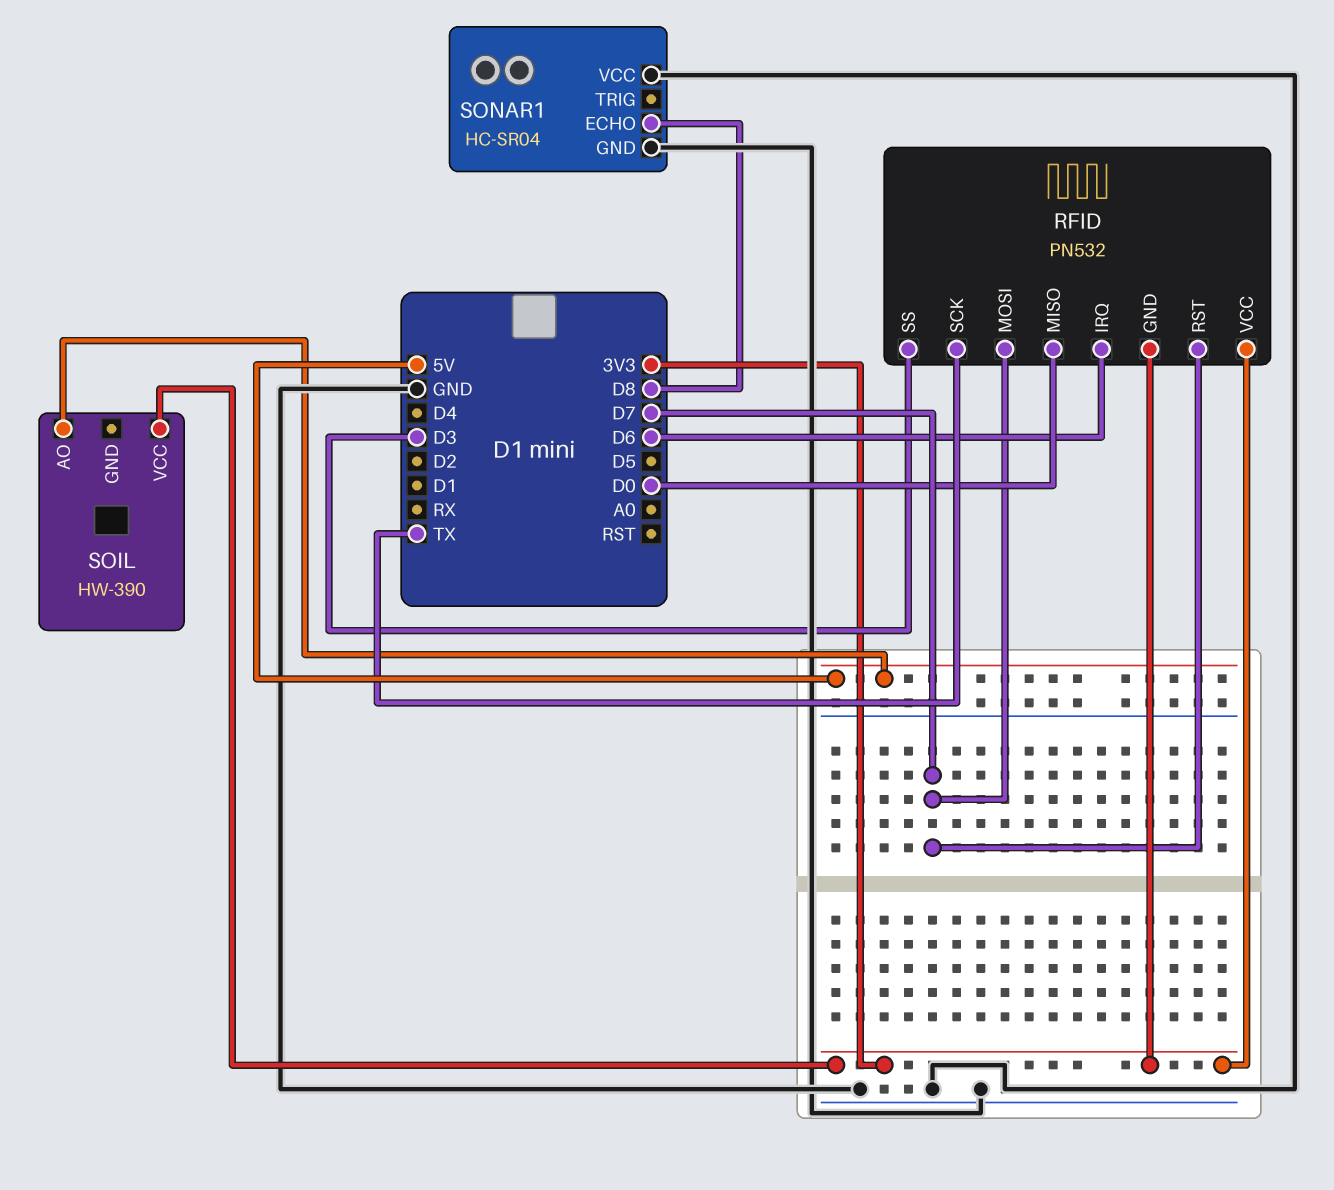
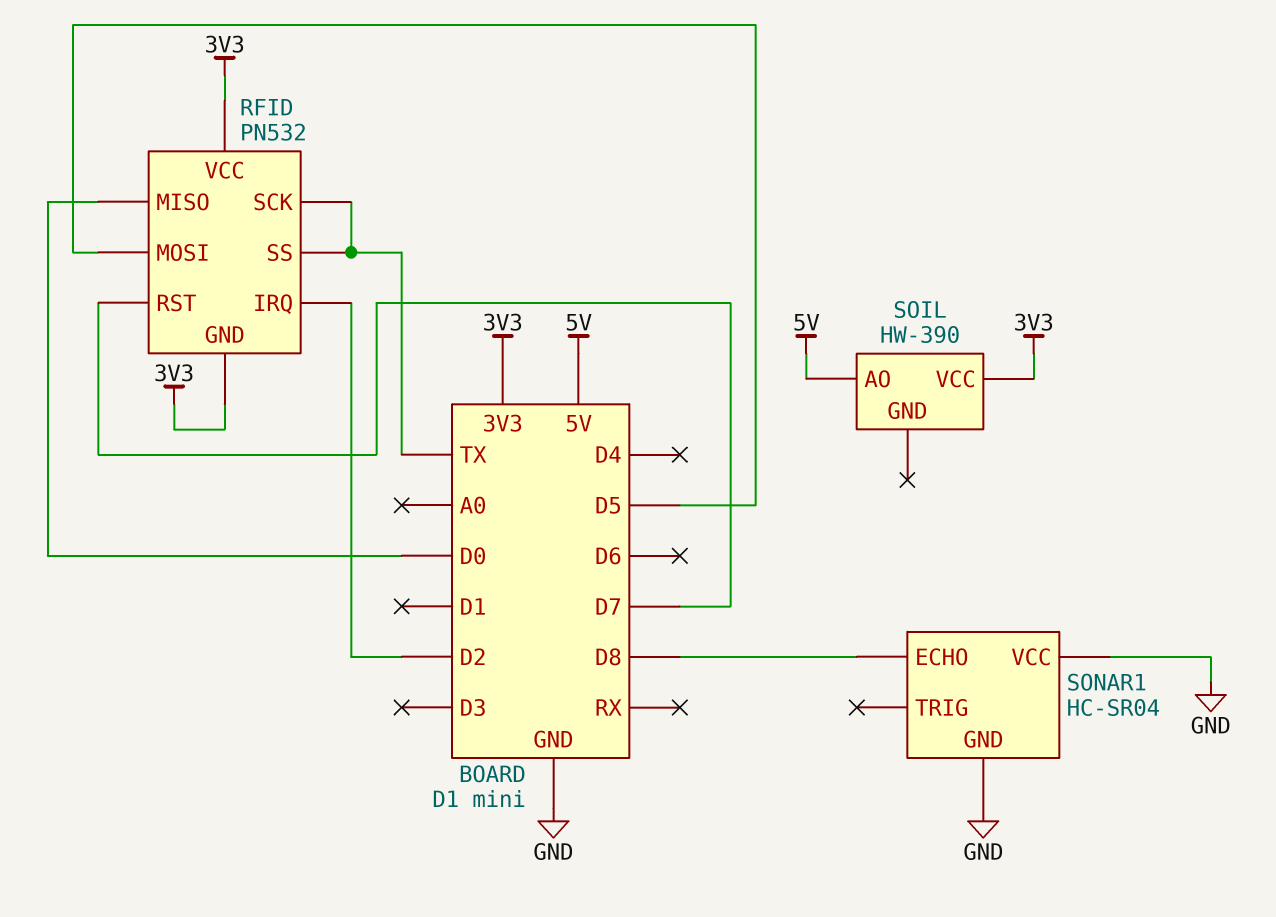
RFID pin IRQ: D6 -> D2
RFID pin MOSI: D7 -> D5
RFID pin SS: D3 -> TX

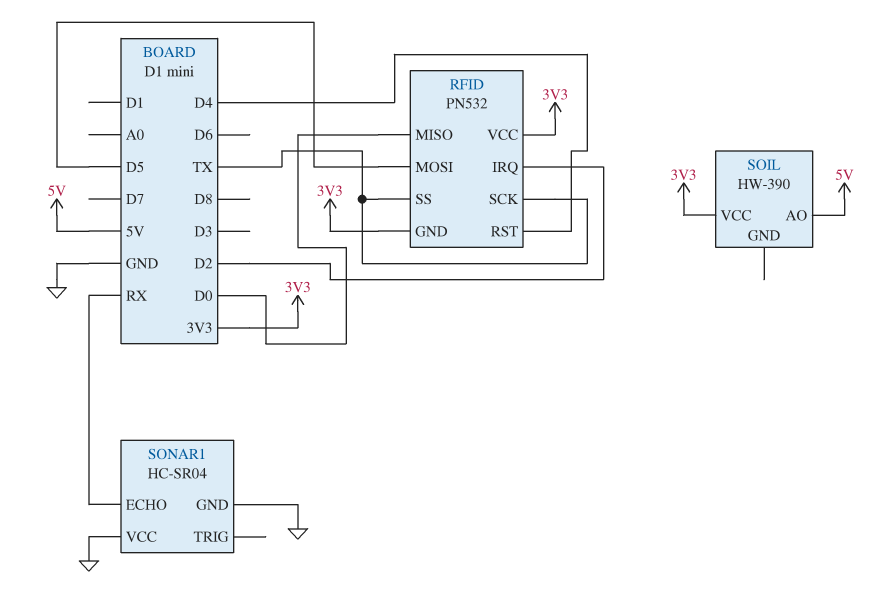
RFID pin RST: D7 -> D4
SONAR1 pin ECHO: D8 -> RX

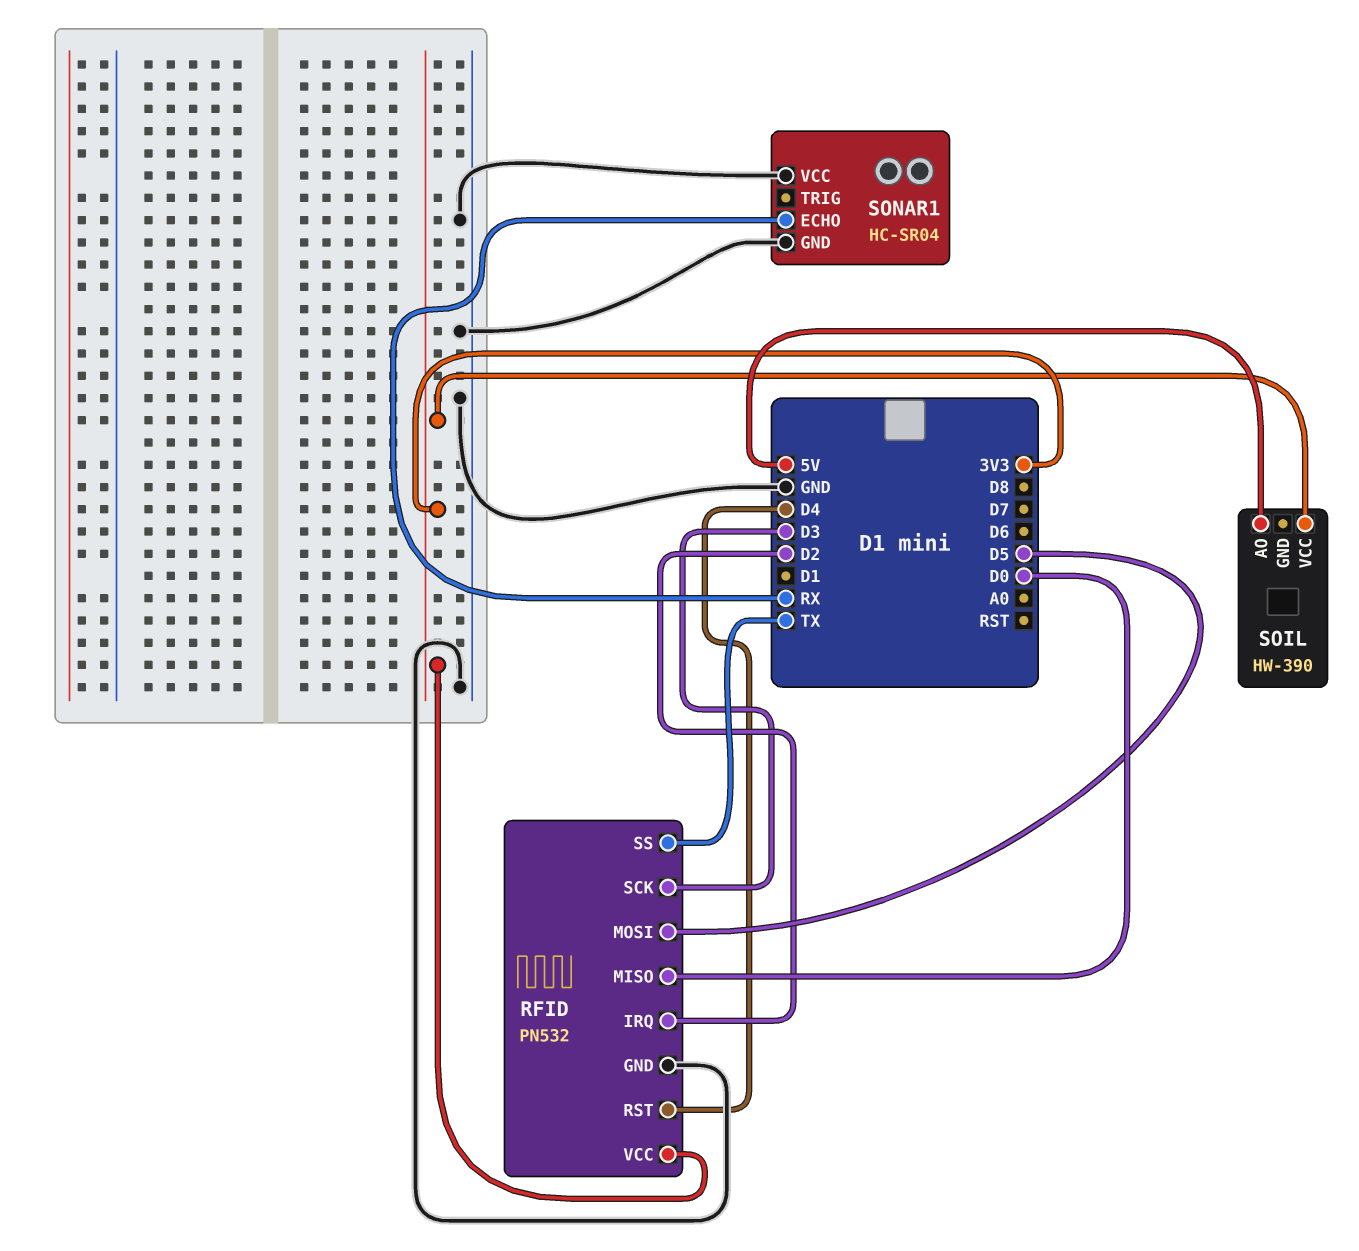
RFID pin GND: 3V3 -> GND
RFID pin SCK: TX -> D3

